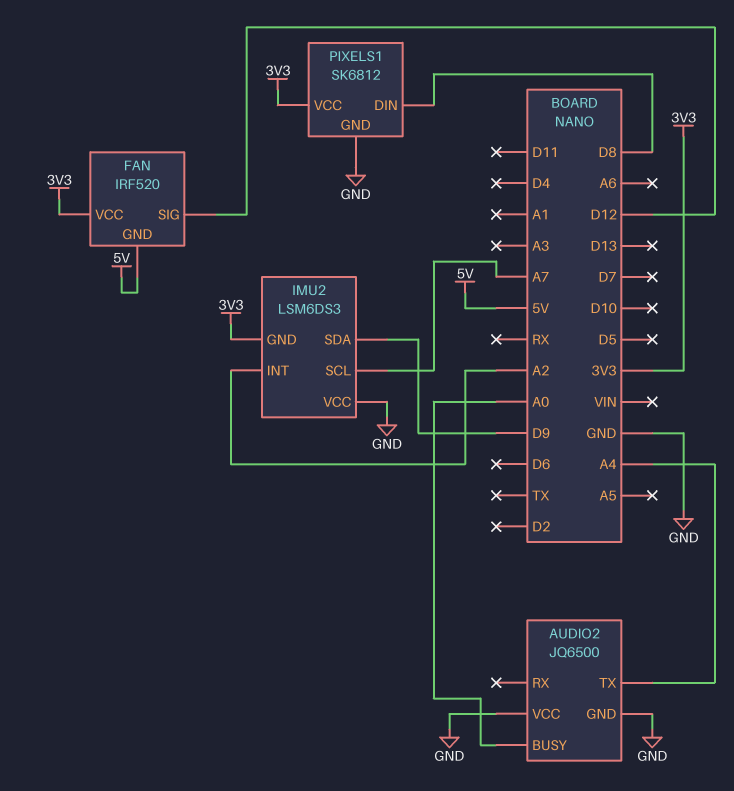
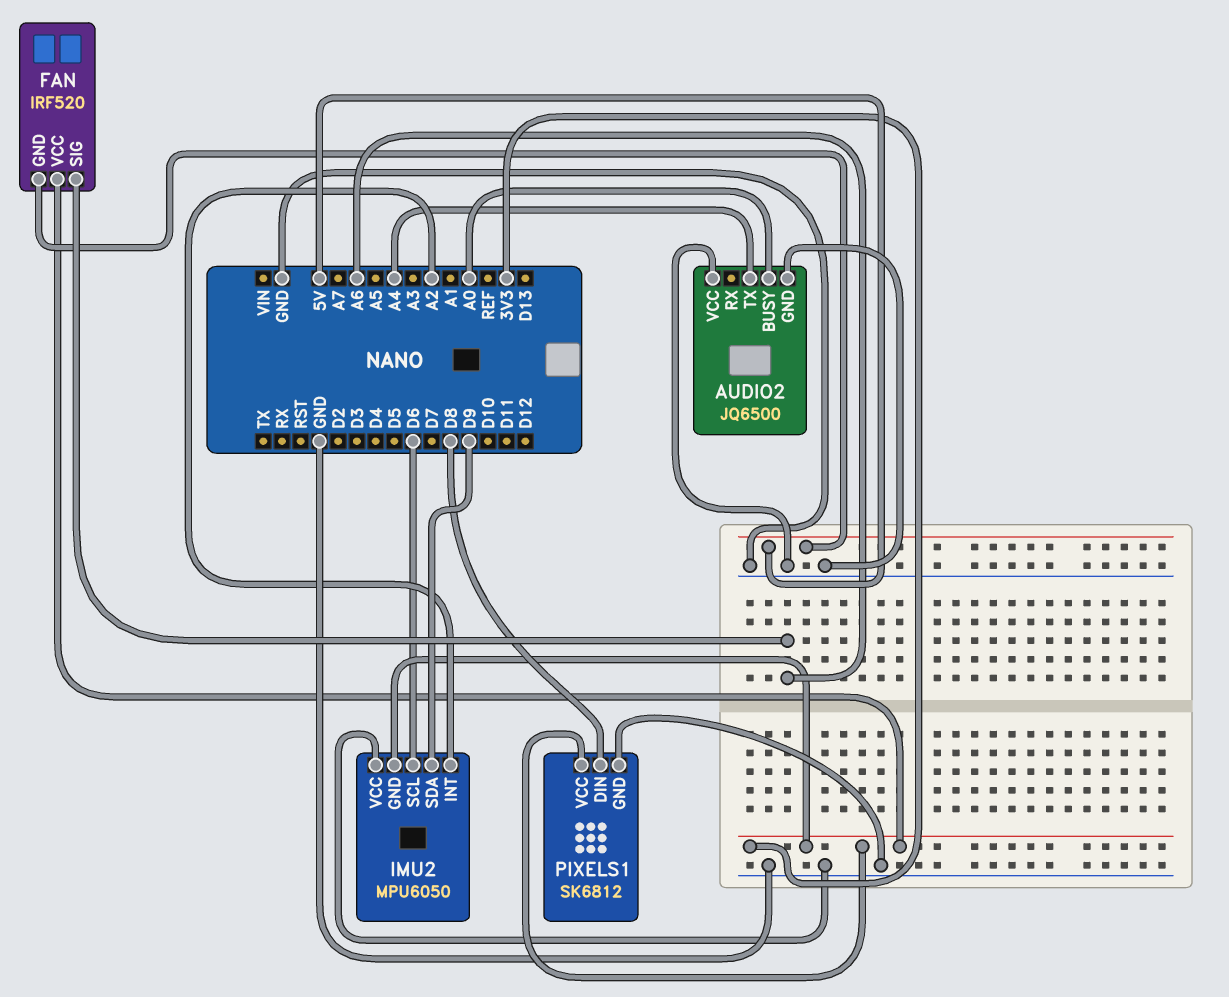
FAN pin SIG: D12 -> A6
IMU2: LSM6DS3 -> MPU6050
IMU2 pin SCL: A7 -> D6

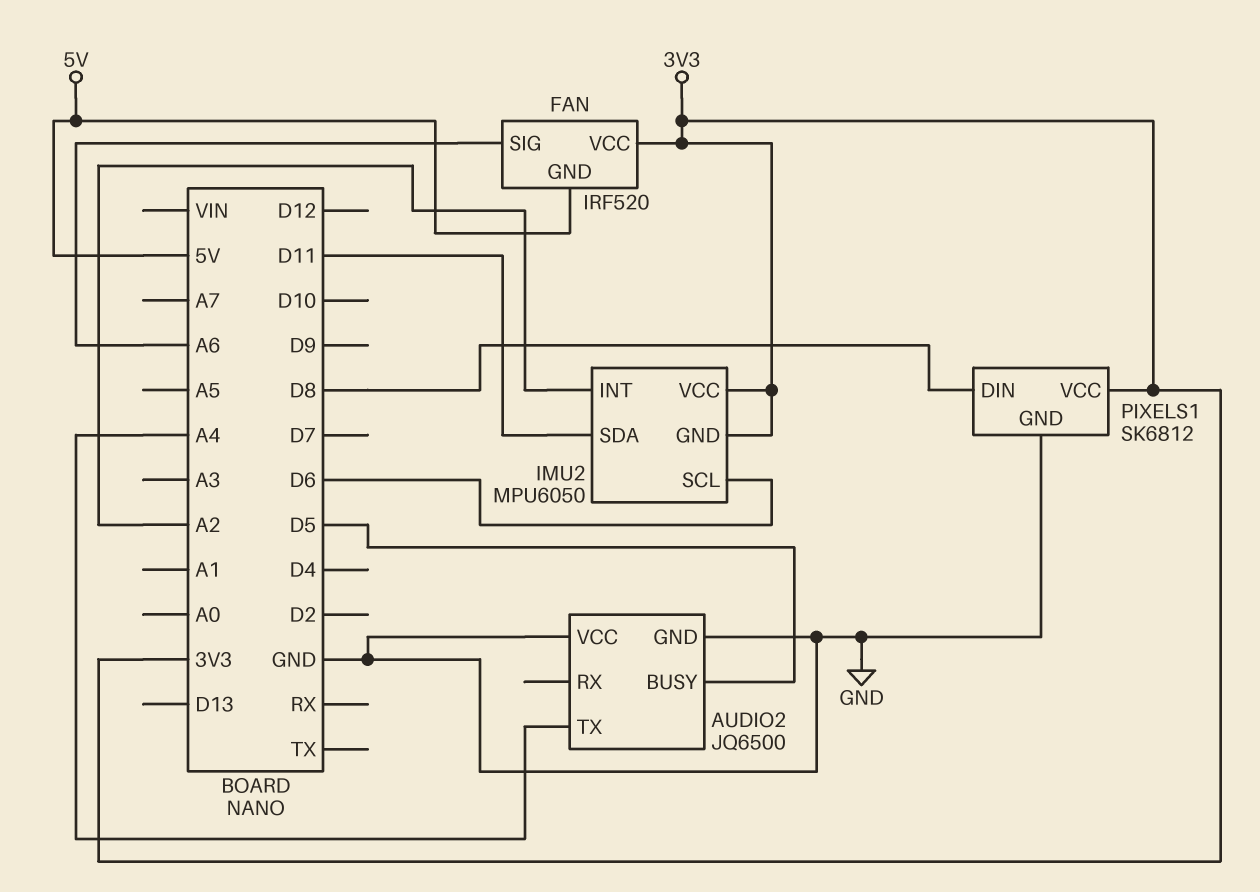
AUDIO2 pin BUSY: A0 -> D5
IMU2 pin SDA: D9 -> D11
IMU2 pin VCC: GND -> 3V3

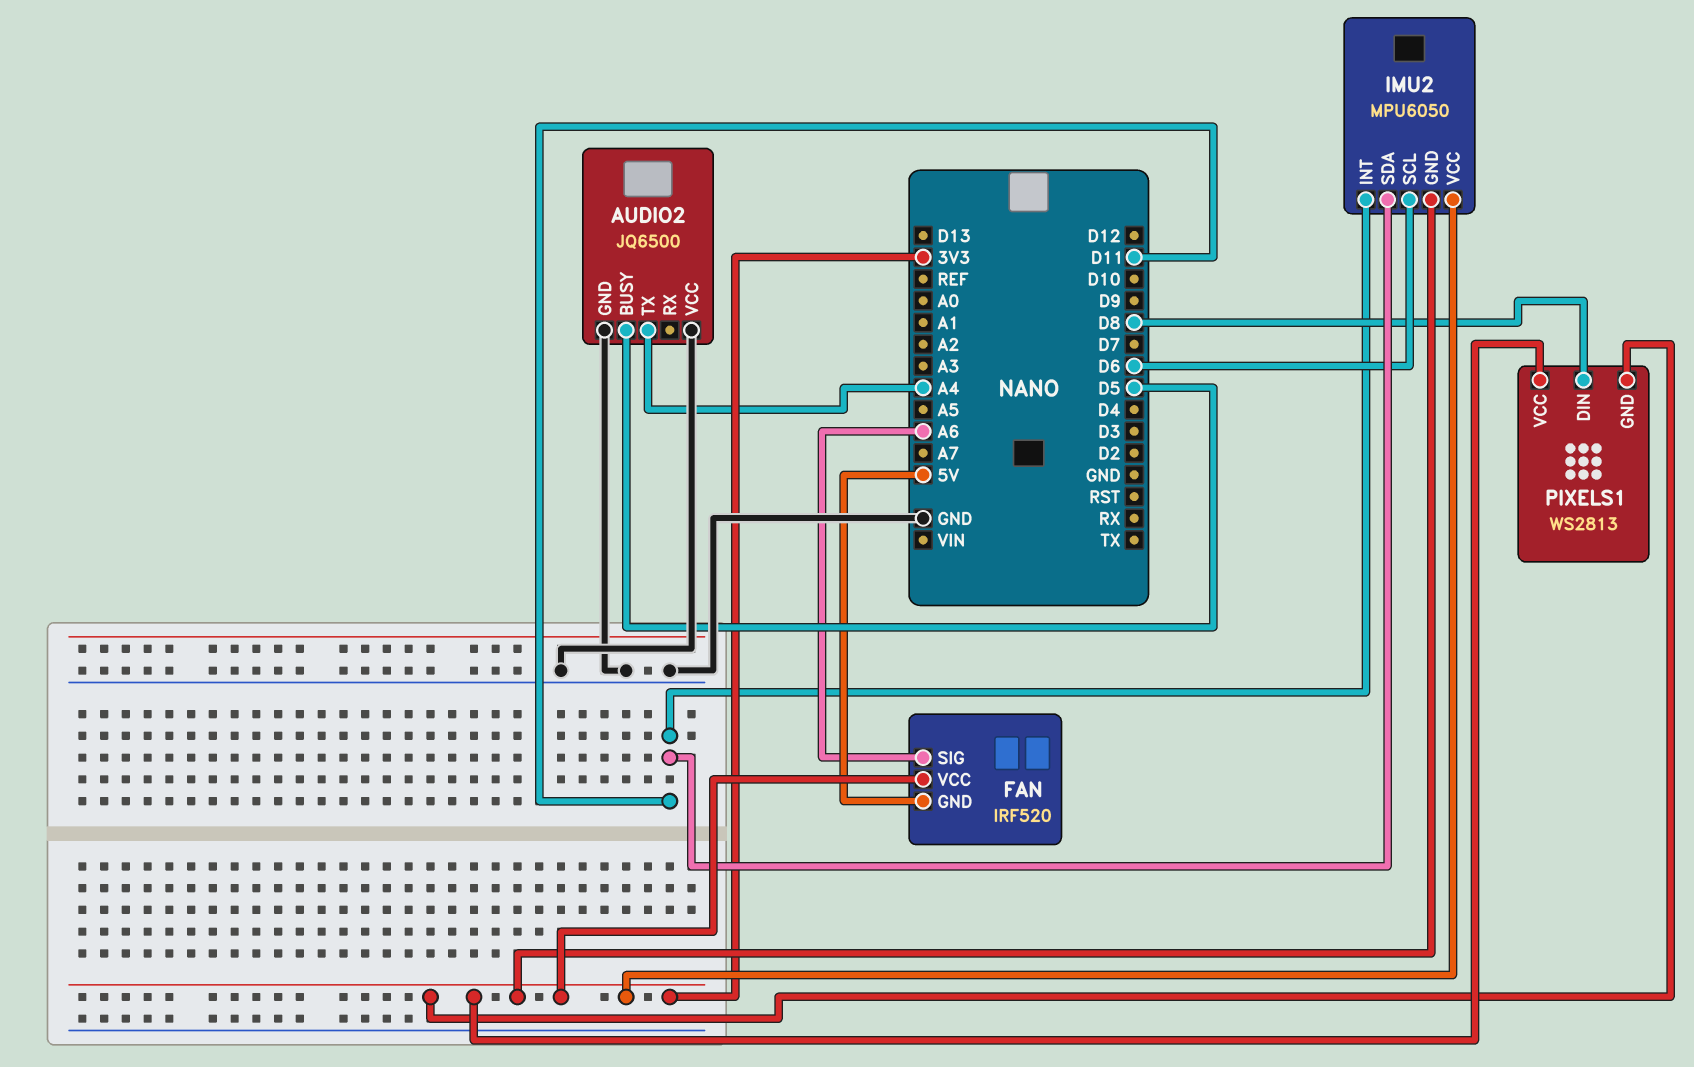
IMU2 pin INT: A2 -> D11
PIXELS1: SK6812 -> WS2813
PIXELS1 pin GND: GND -> 3V3

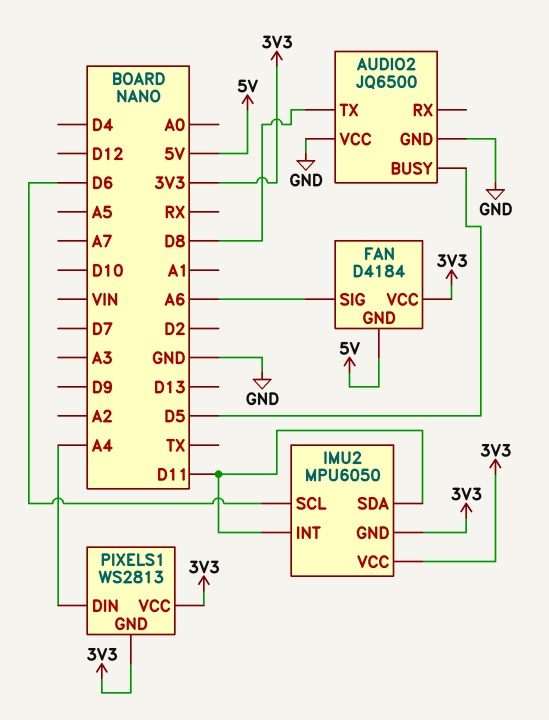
AUDIO2 pin TX: A4 -> D8
FAN: IRF520 -> D4184
PIXELS1 pin DIN: D8 -> A4

